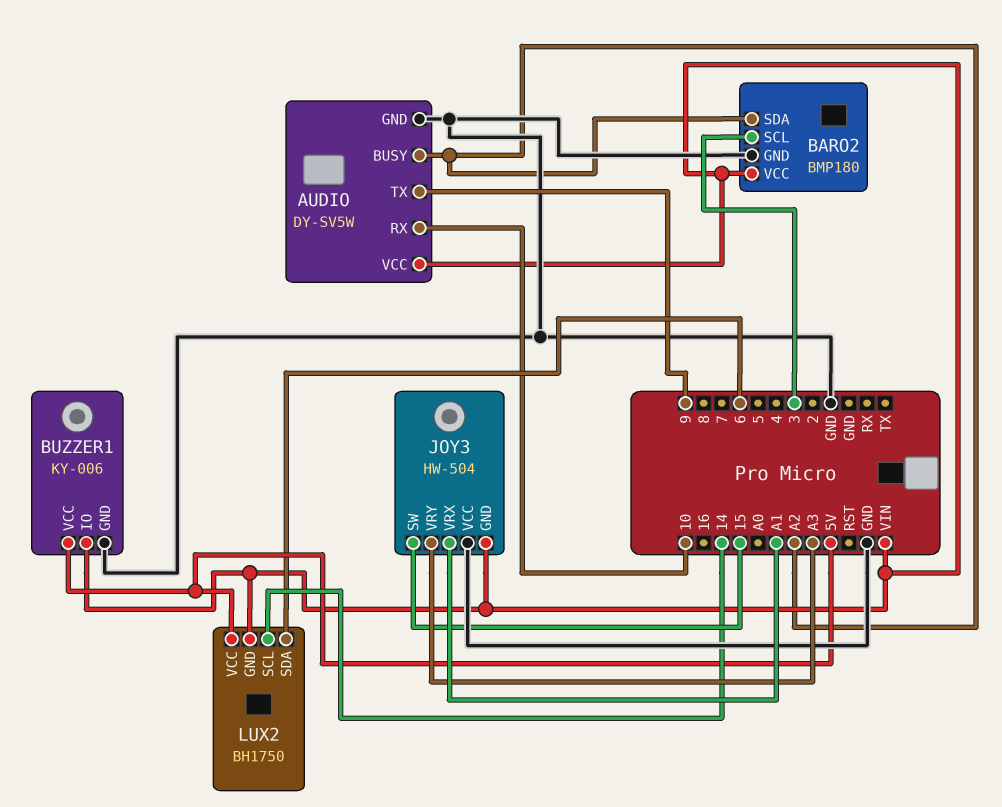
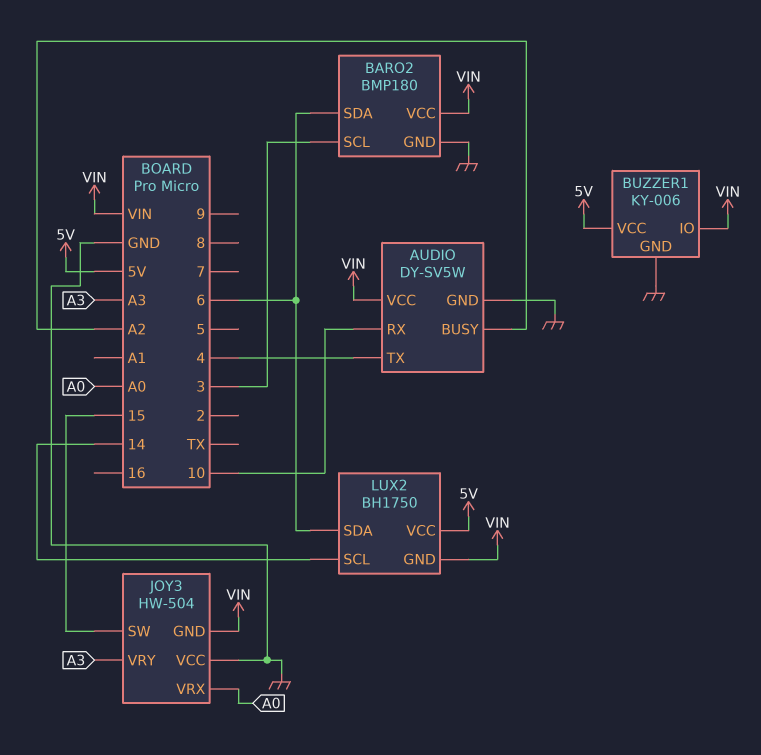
AUDIO pin TX: 9 -> 4
BARO2 pin SDA: A2 -> 6
JOY3 pin VRX: A1 -> A0

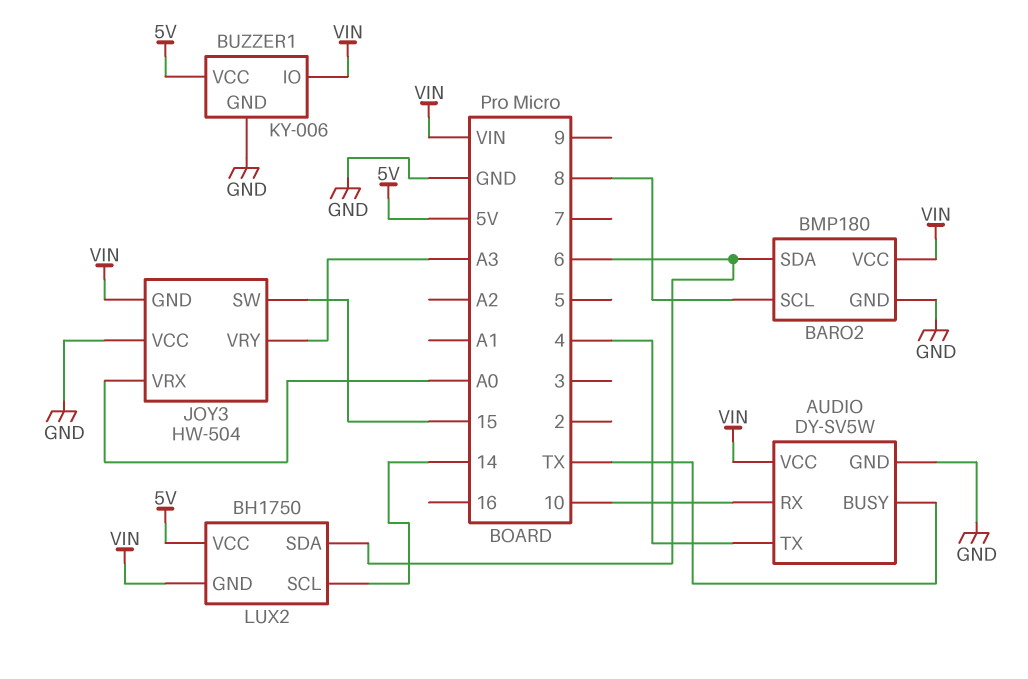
AUDIO pin BUSY: A2 -> TX
BARO2 pin SCL: 3 -> 8

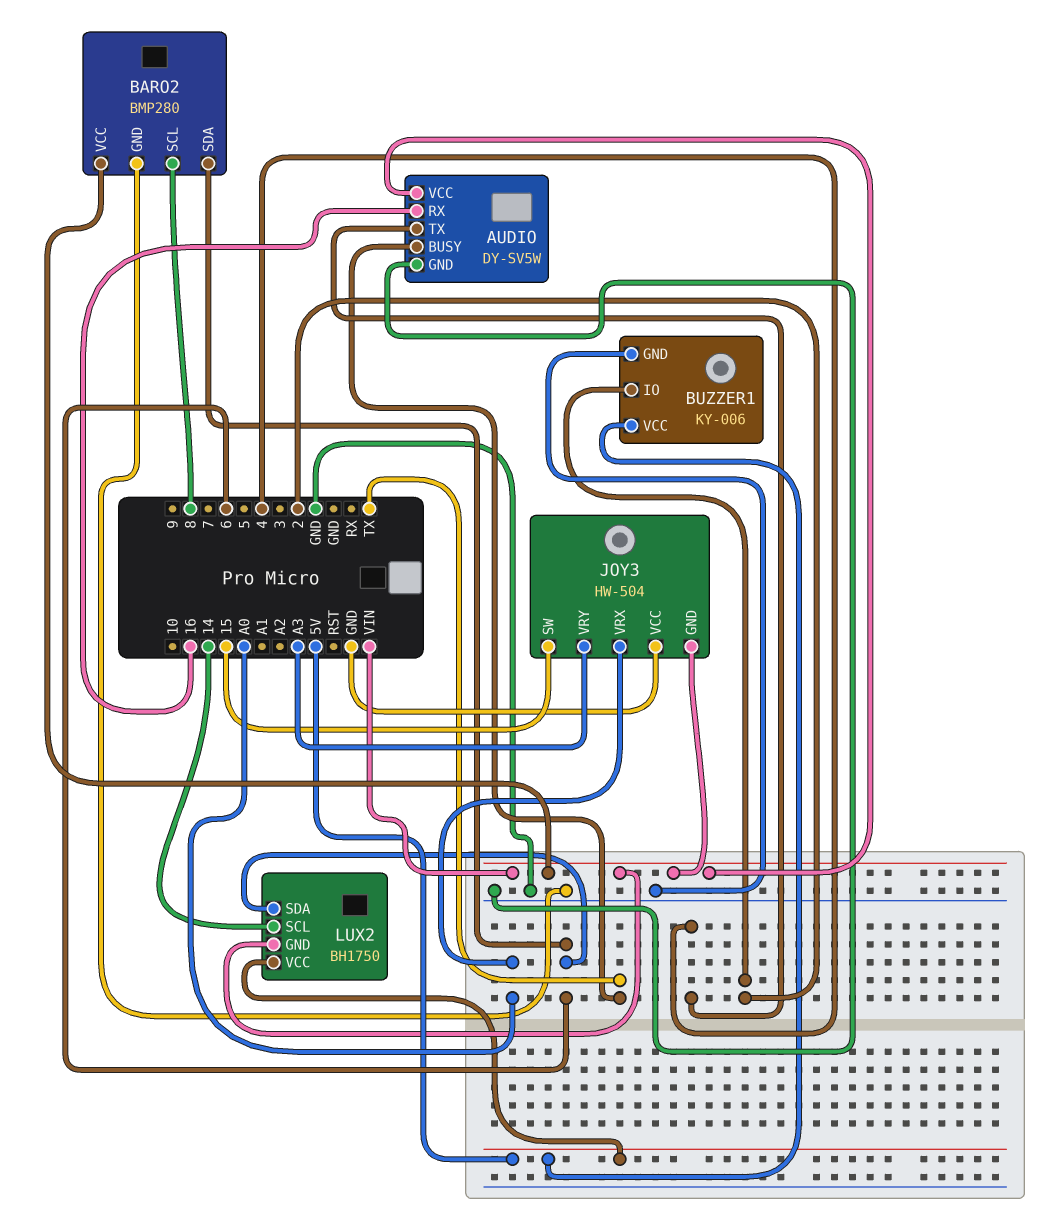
AUDIO pin RX: 10 -> 16
BARO2: BMP180 -> BMP280
BUZZER1 pin IO: VIN -> 2

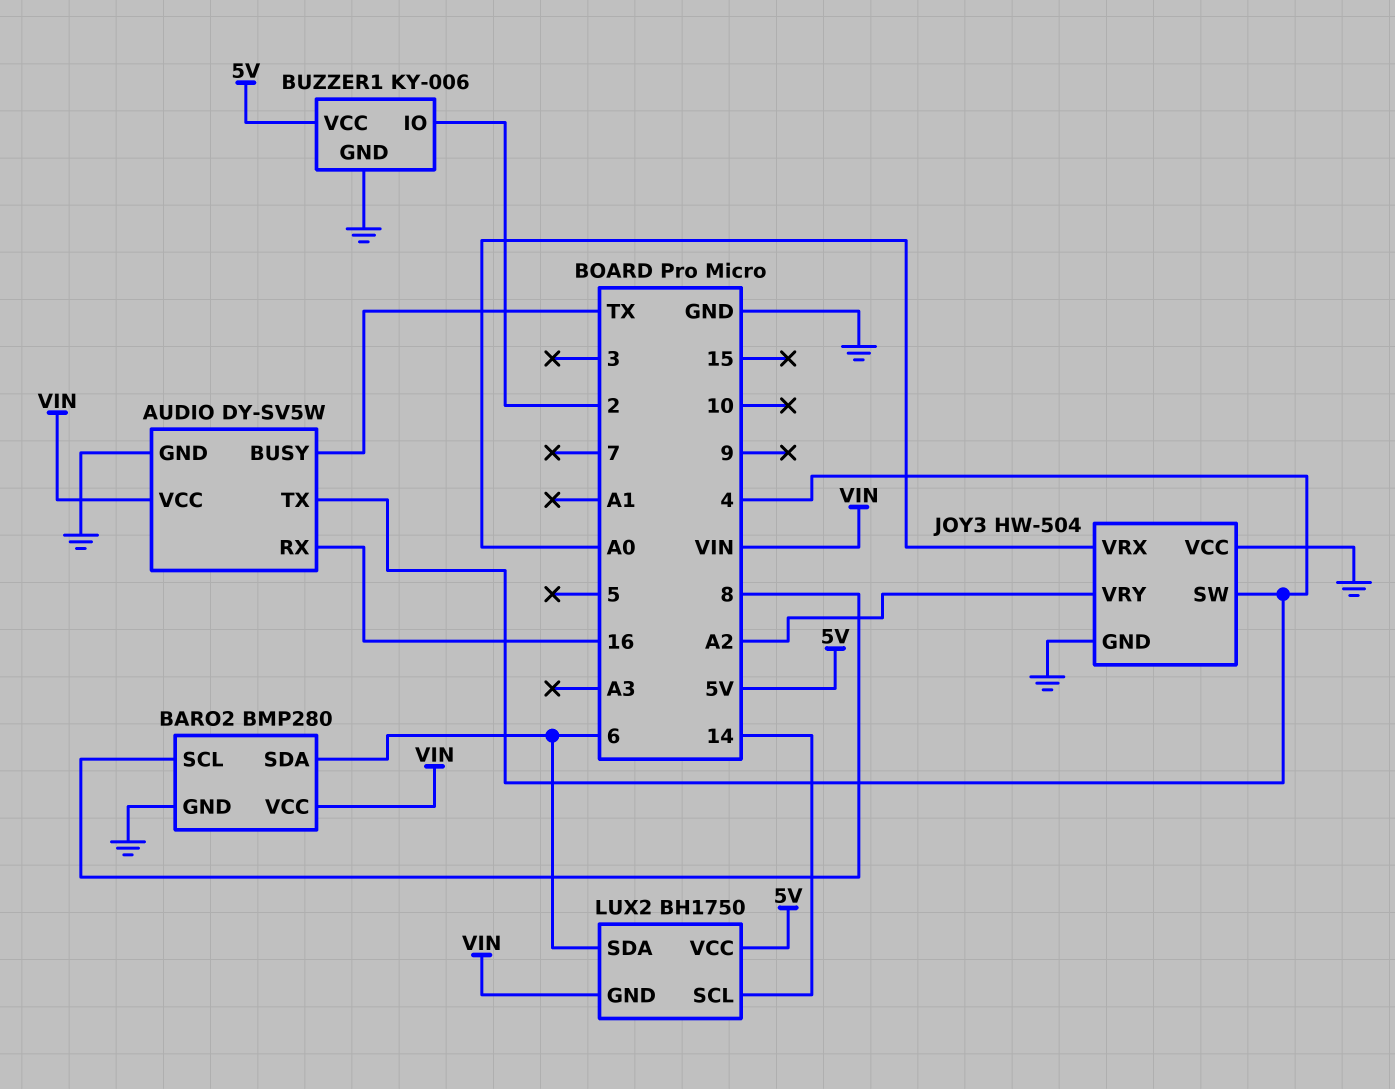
JOY3 pin GND: VIN -> GND
JOY3 pin SW: 15 -> 4
JOY3 pin VRY: A3 -> A2

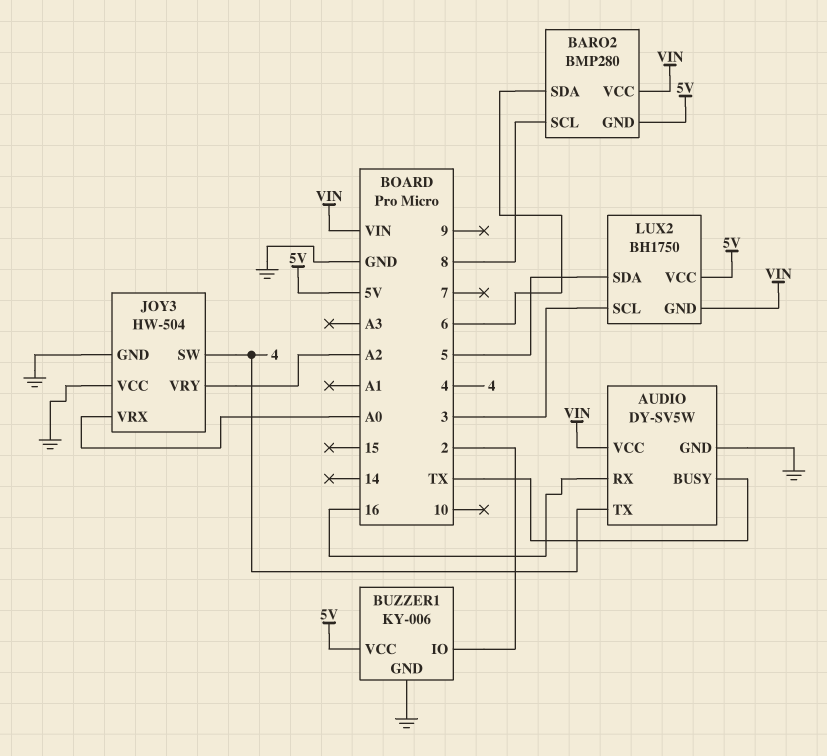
BARO2 pin GND: GND -> 5V
LUX2 pin SCL: 14 -> 3
LUX2 pin SDA: 6 -> 5

